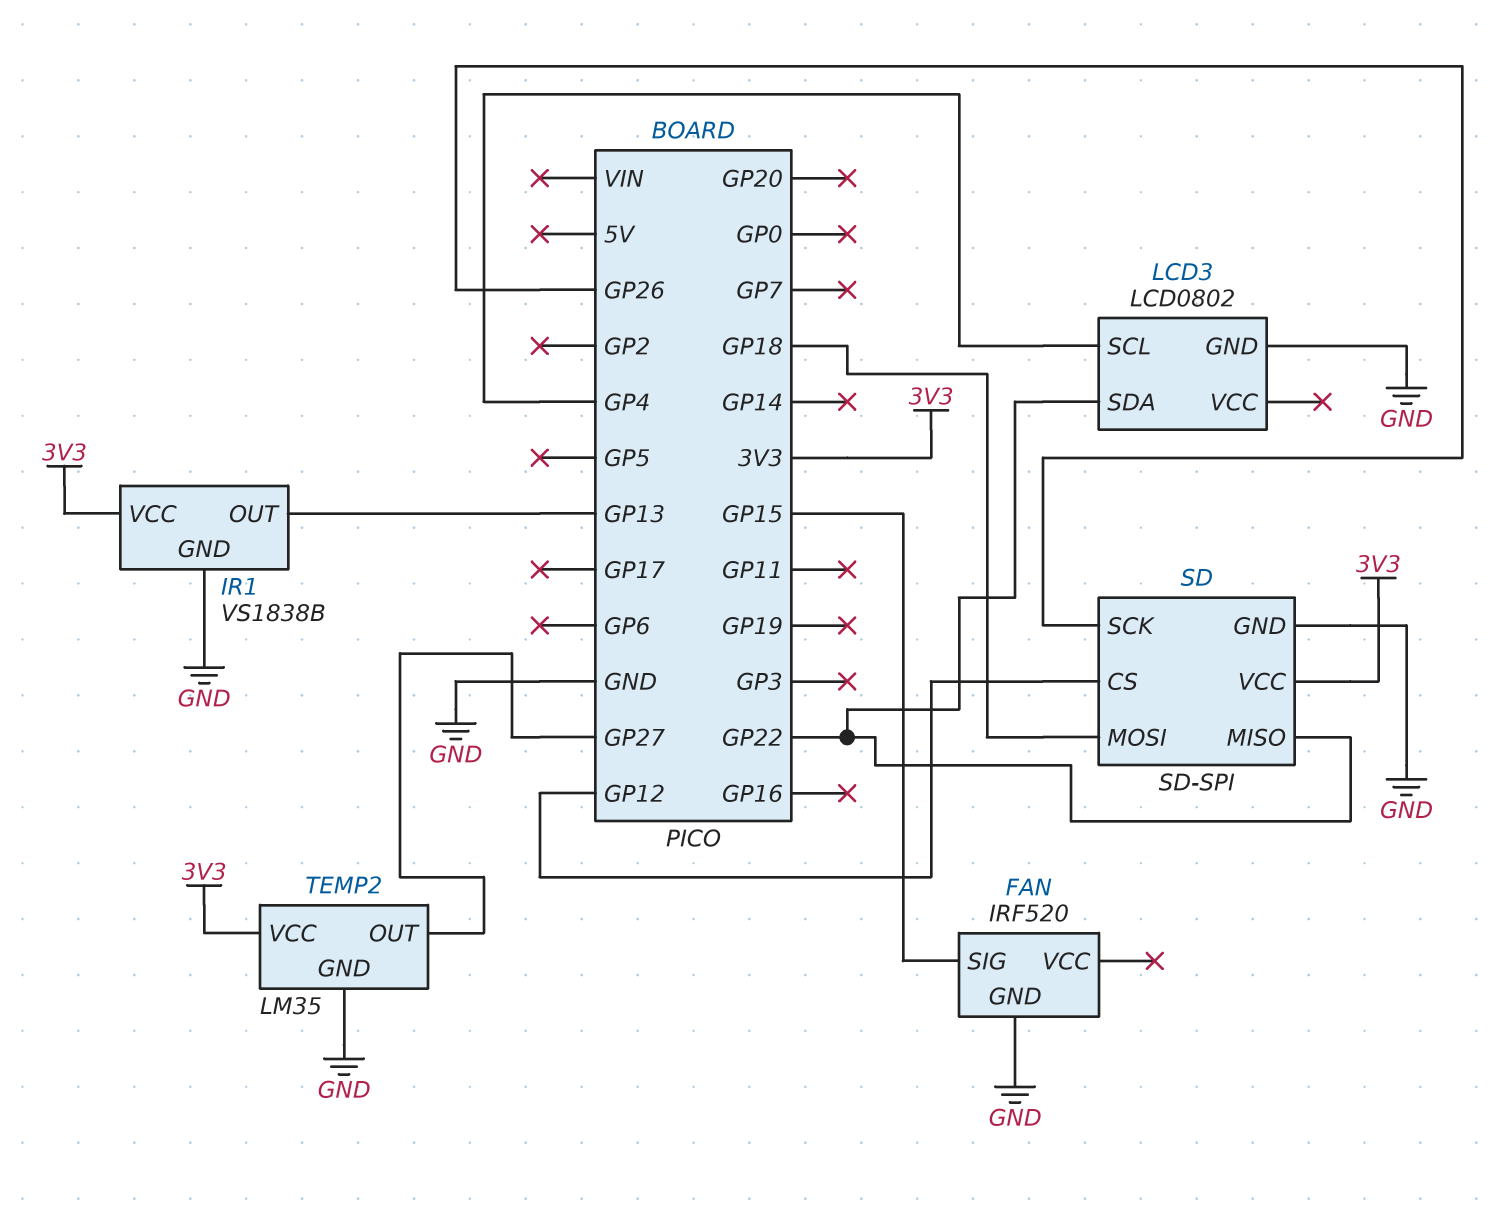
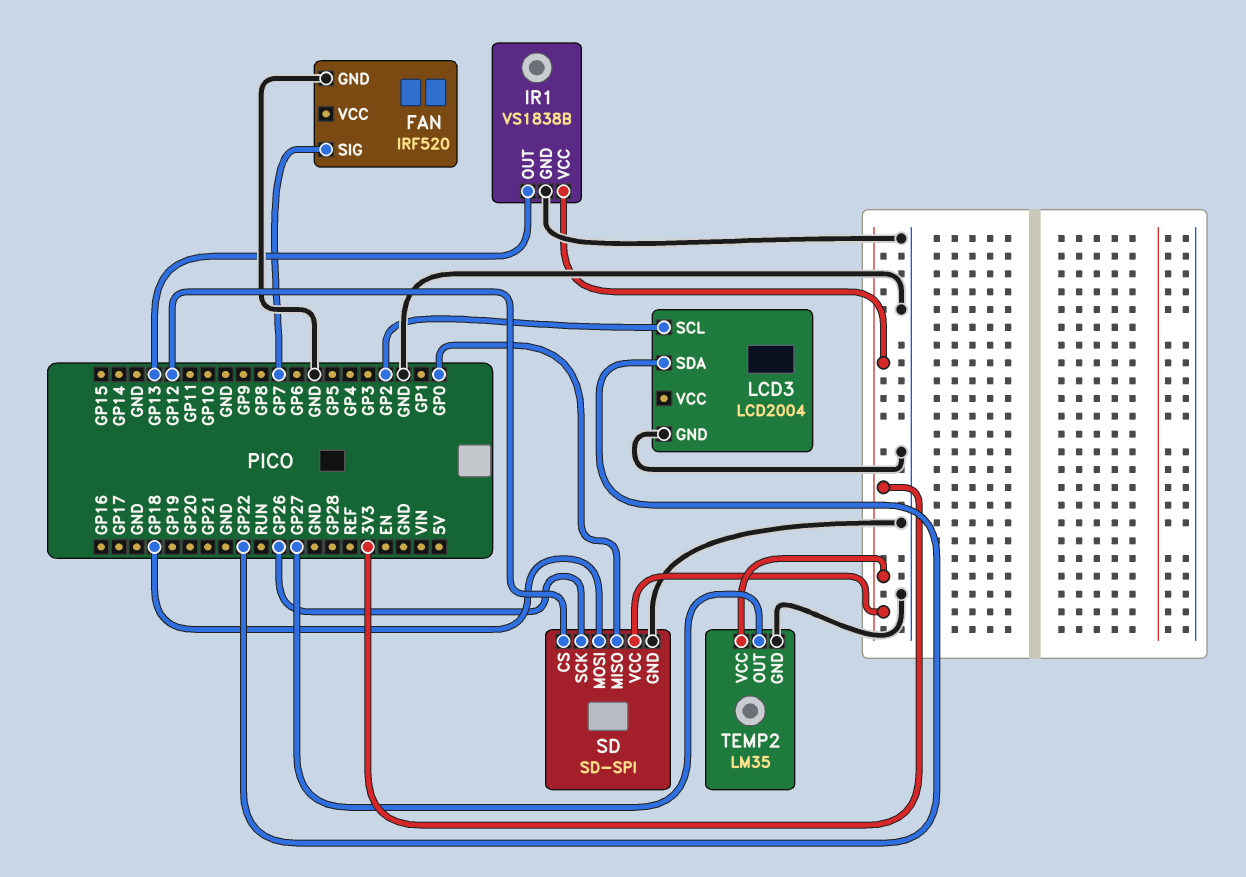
FAN pin SIG: GP15 -> GP7
LCD3: LCD0802 -> LCD2004
LCD3 pin SCL: GP4 -> GP2
SD pin MISO: GP22 -> GP0

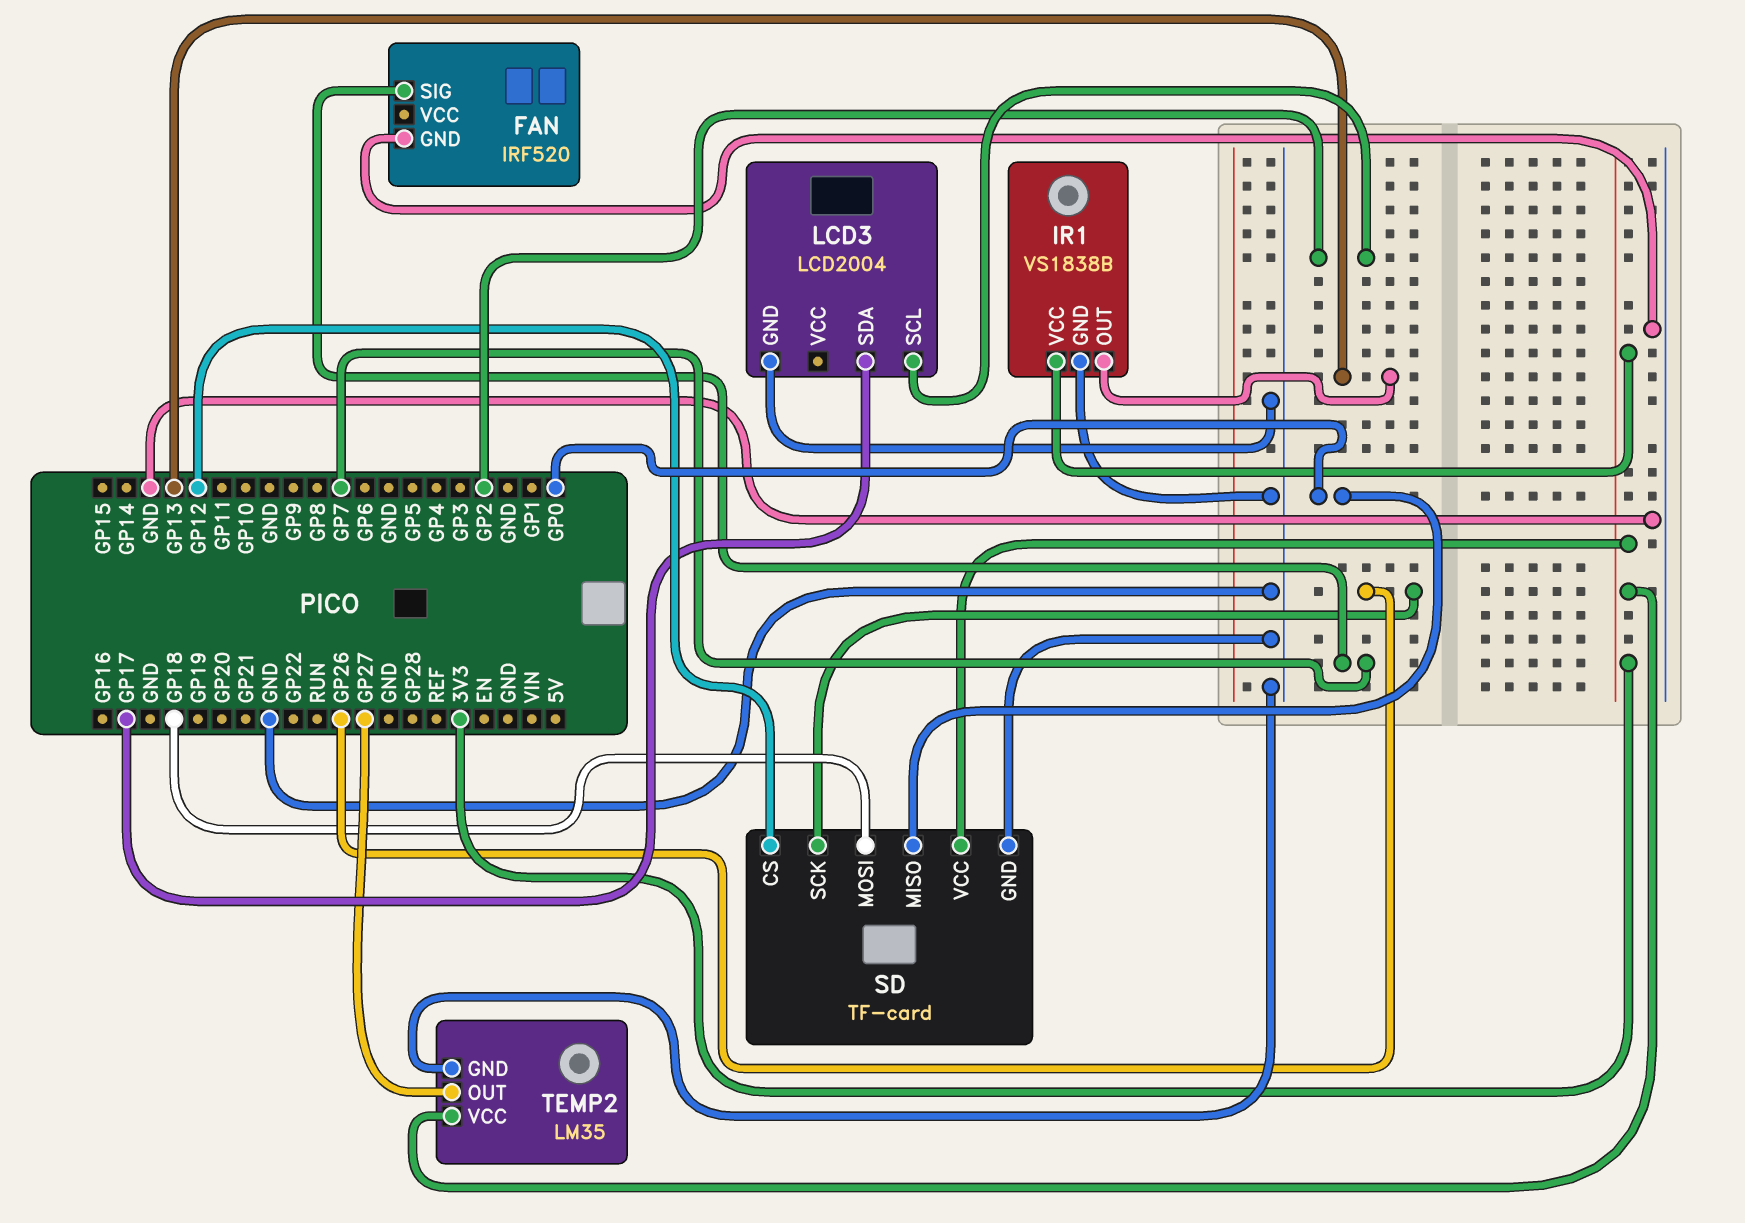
LCD3 pin SDA: GP22 -> GP17
SD: SD-SPI -> TF-card

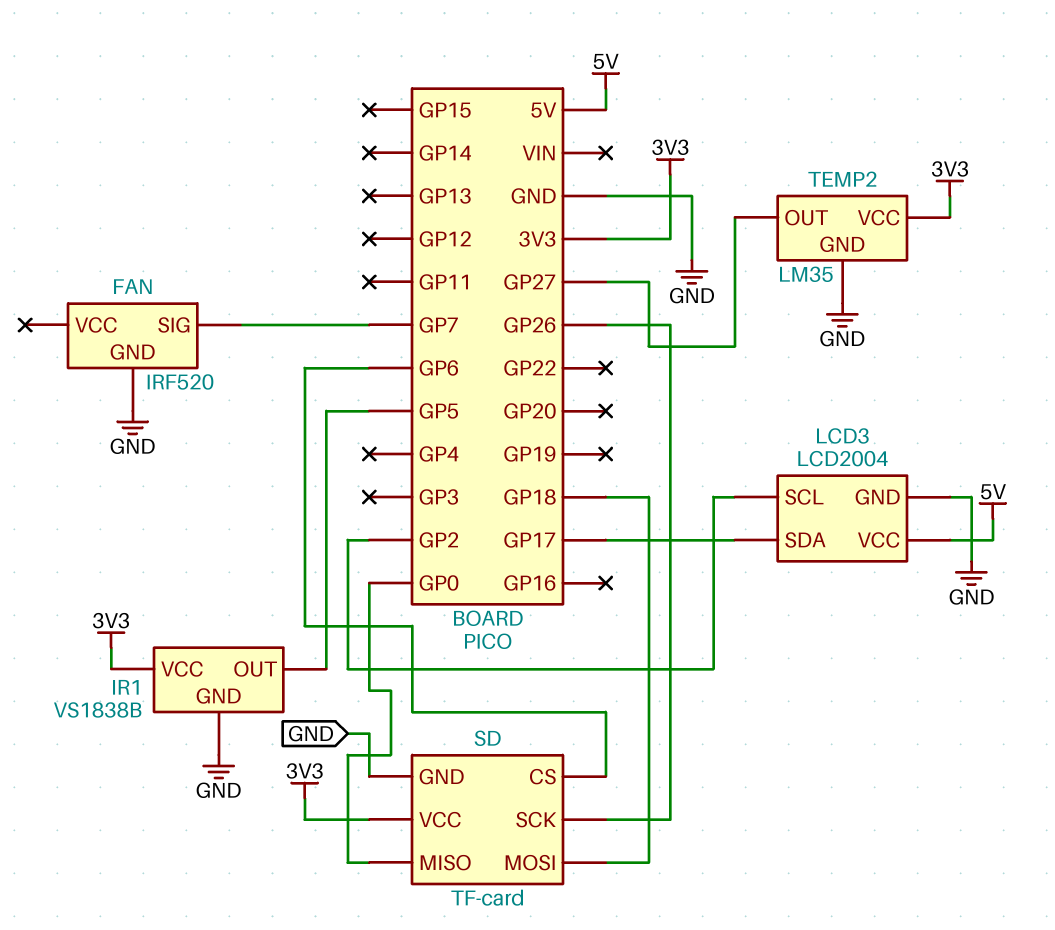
IR1 pin OUT: GP13 -> GP5
LCD3 pin VCC: none -> 5V
SD pin CS: GP12 -> GP6

